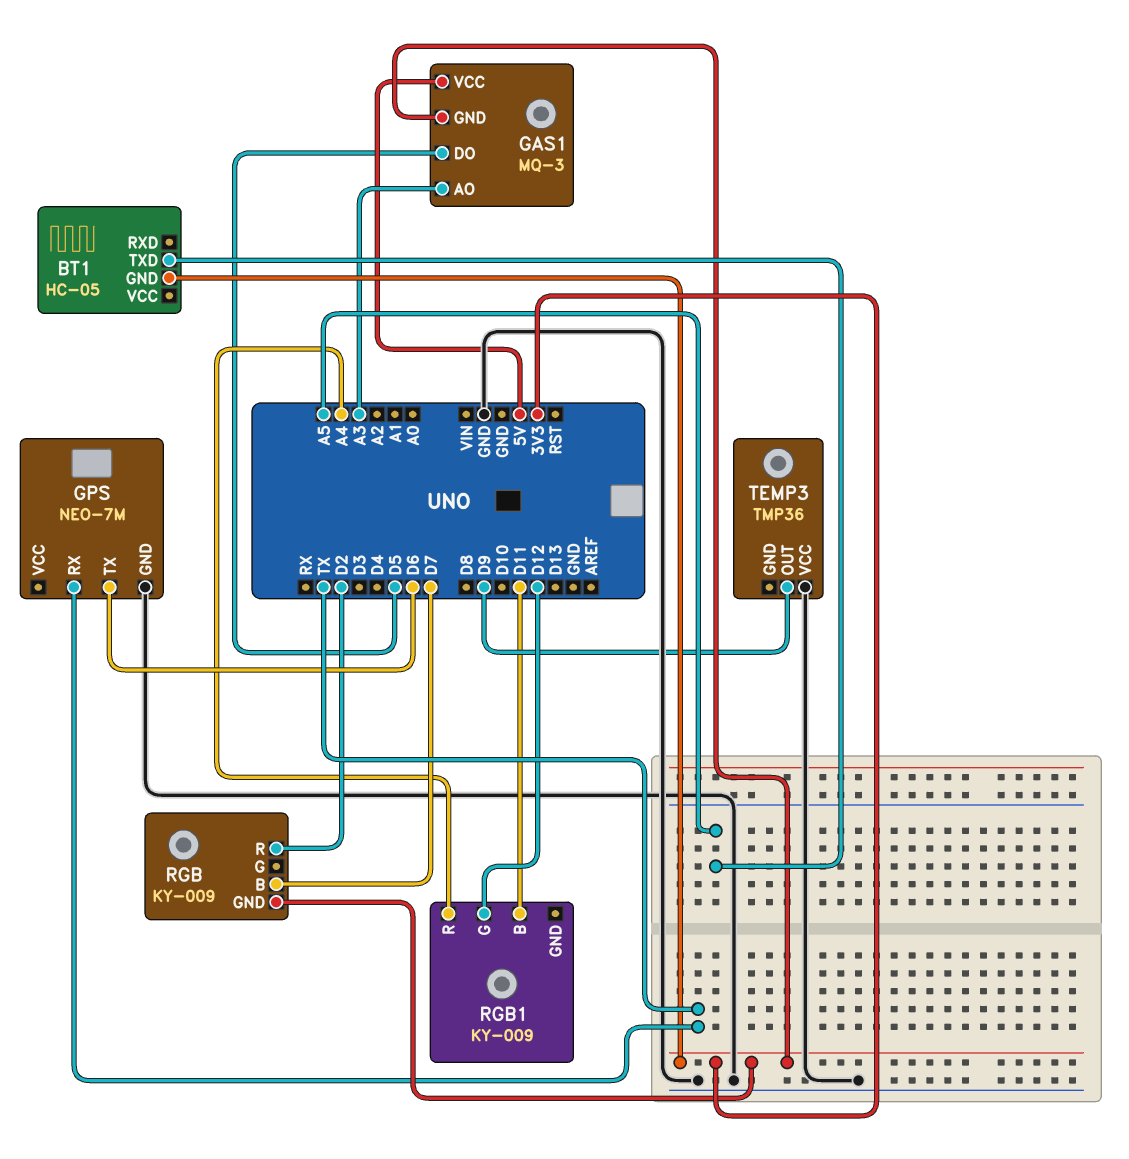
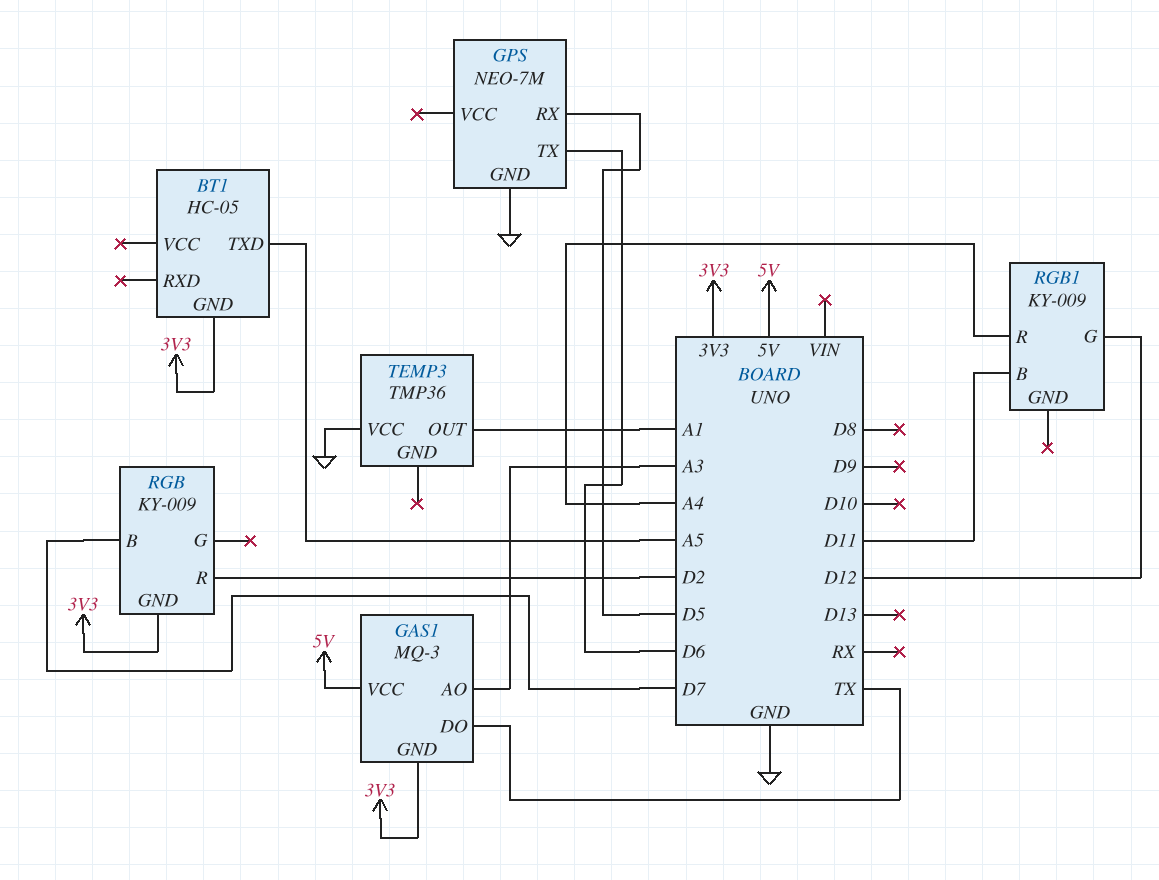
GAS1 pin DO: D5 -> TX
GPS pin RX: TX -> D5
TEMP3 pin OUT: D9 -> A1

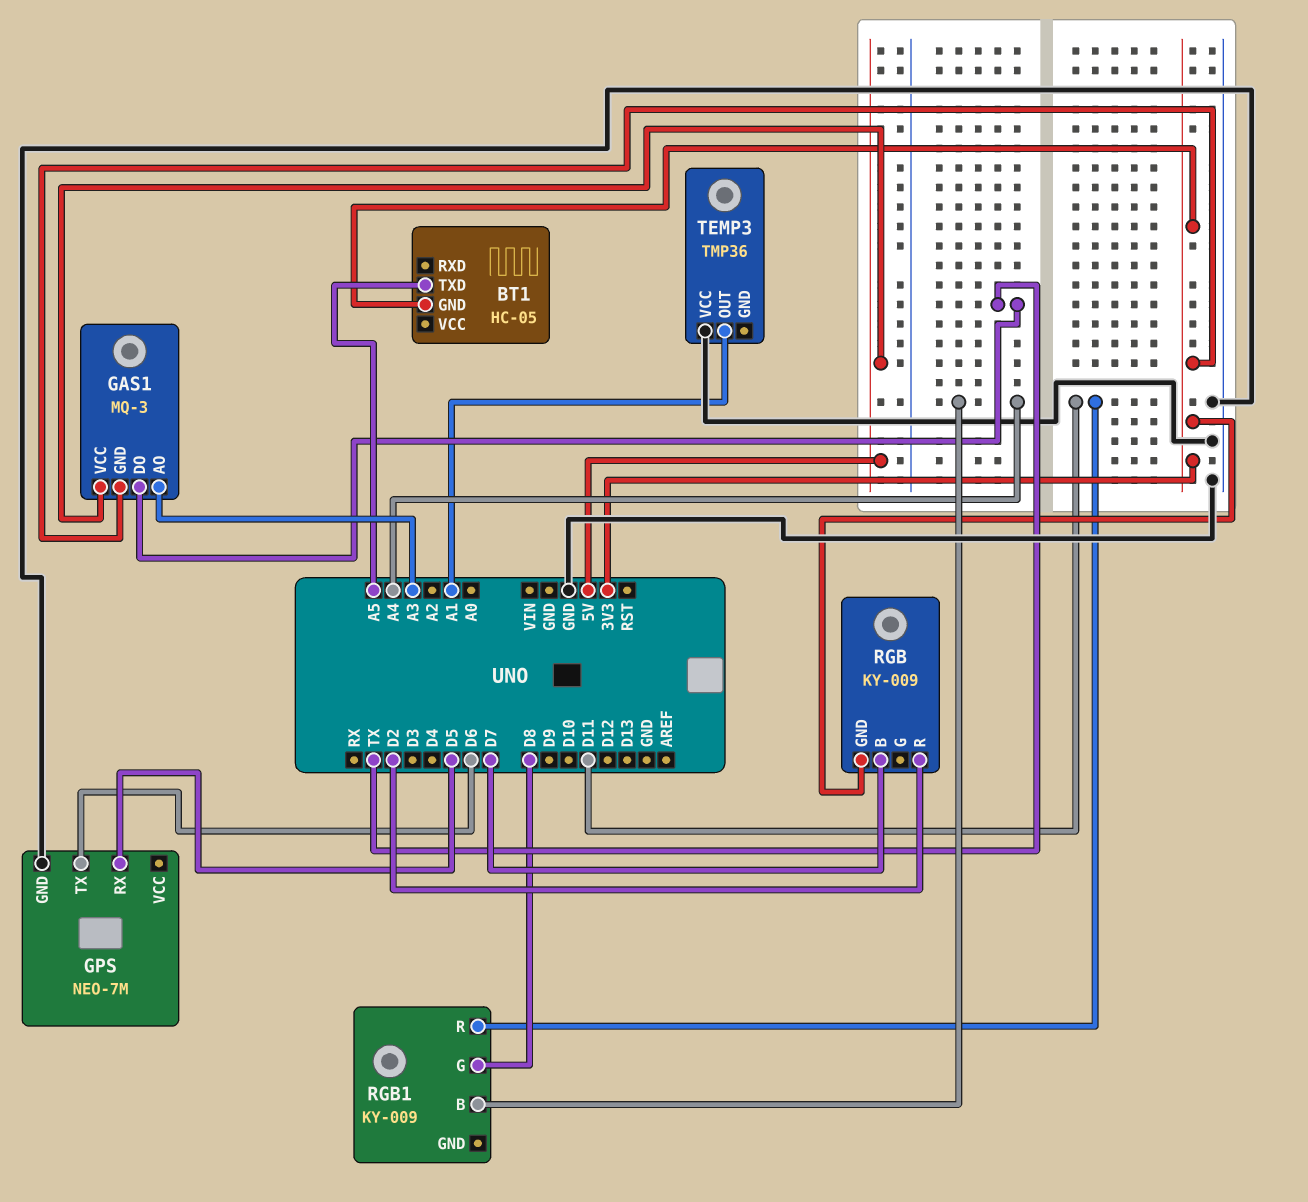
RGB1 pin B: D11 -> A4
RGB1 pin G: D12 -> D8
RGB1 pin R: A4 -> D11

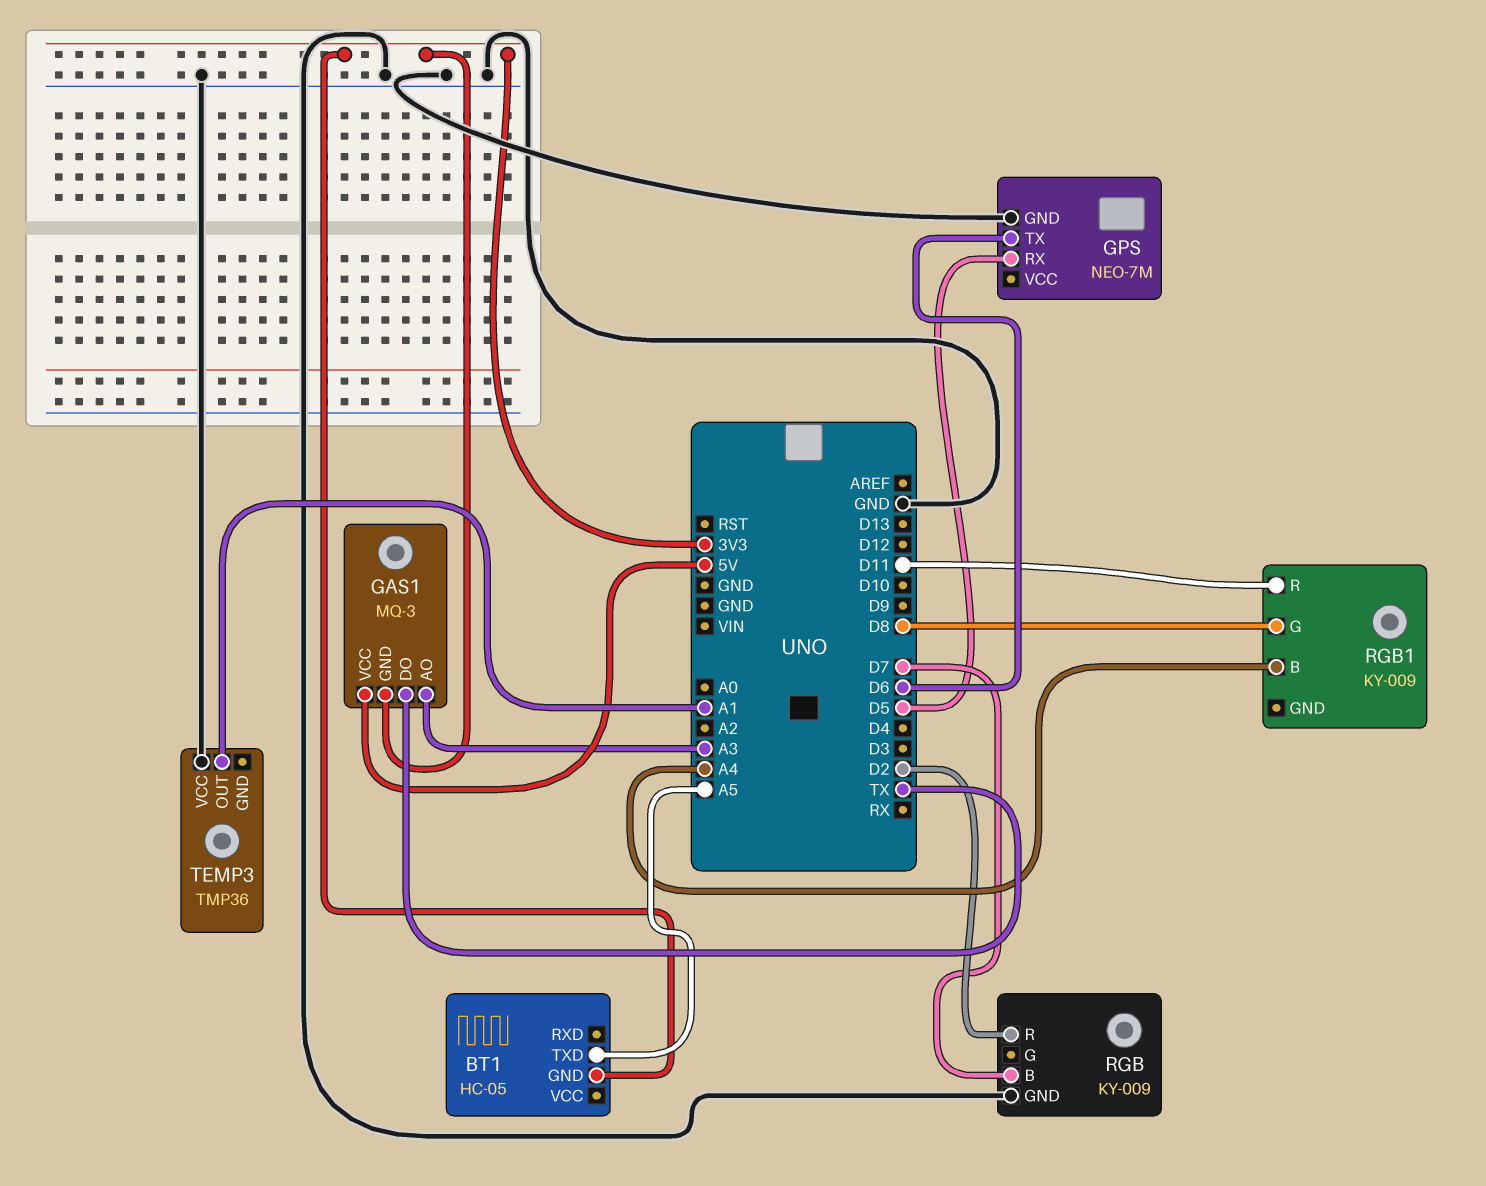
RGB pin GND: 3V3 -> GND

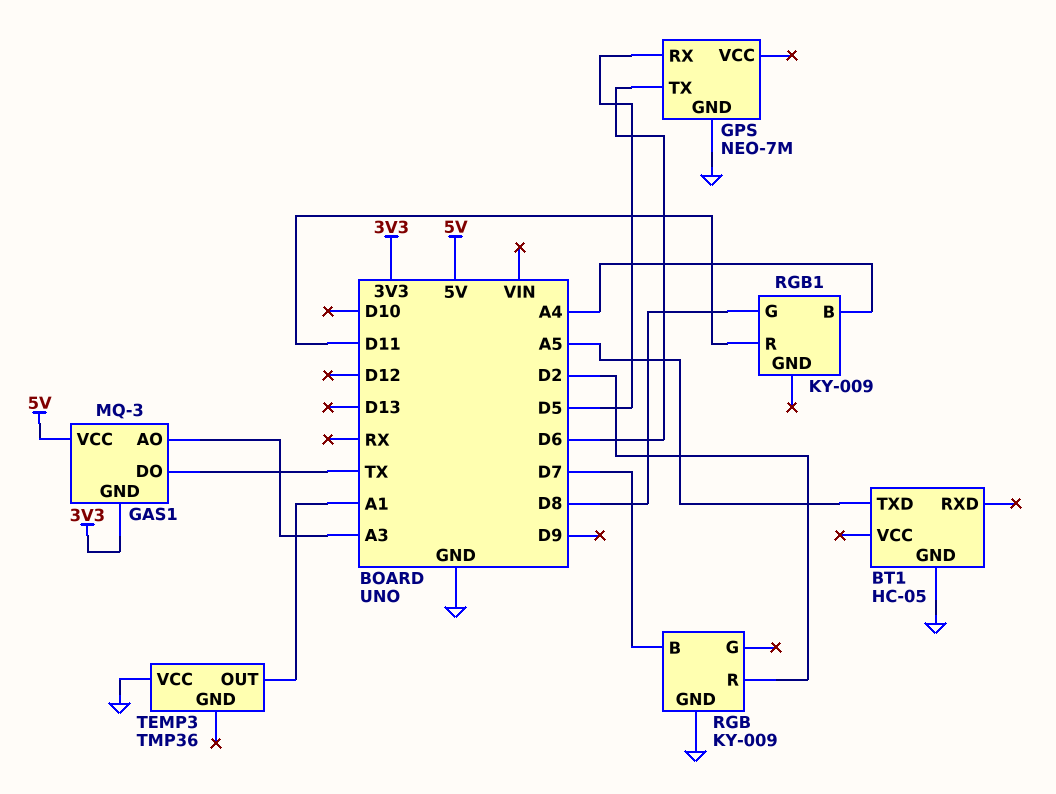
BT1 pin GND: 3V3 -> GND

